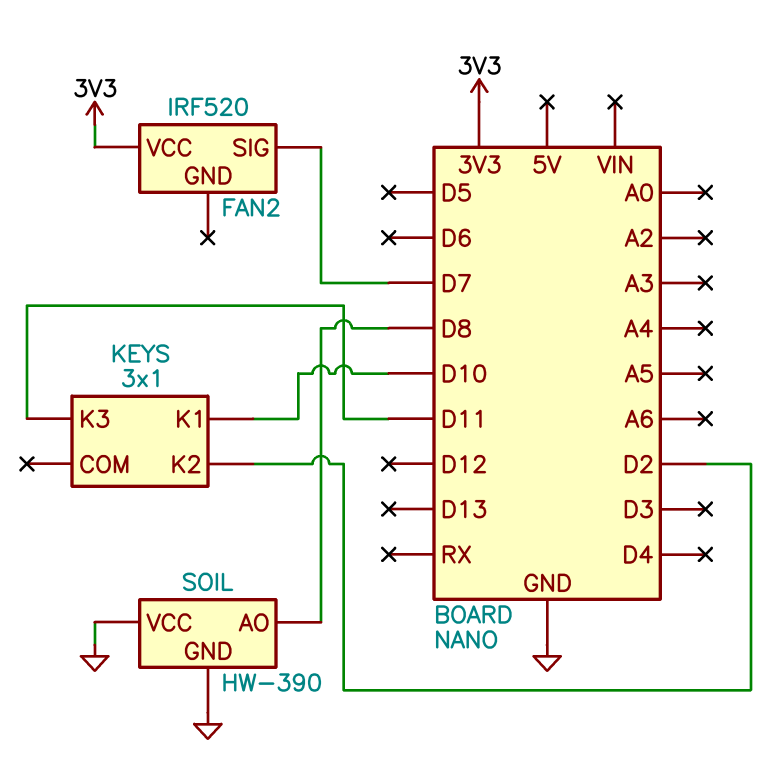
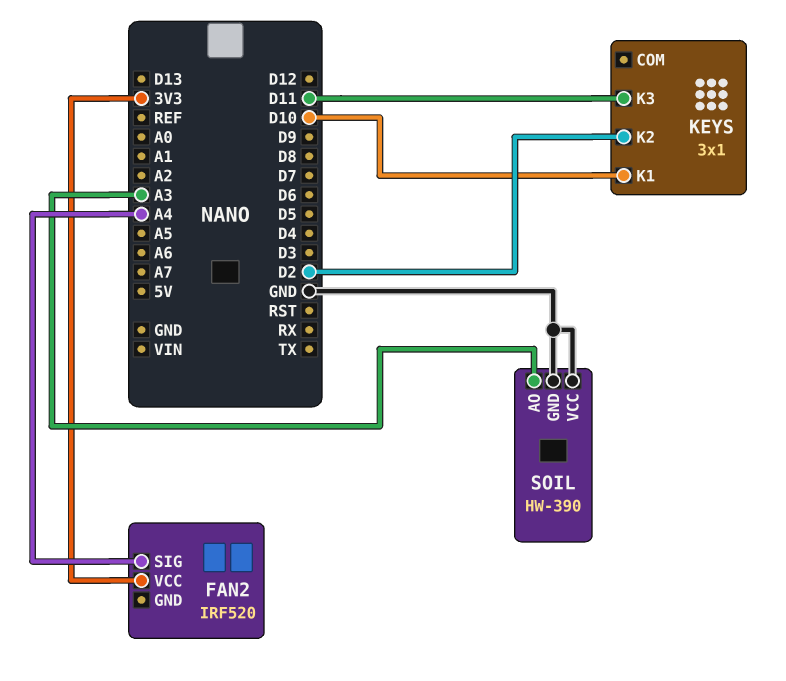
FAN2 pin SIG: D7 -> A4
SOIL pin AO: D8 -> A3

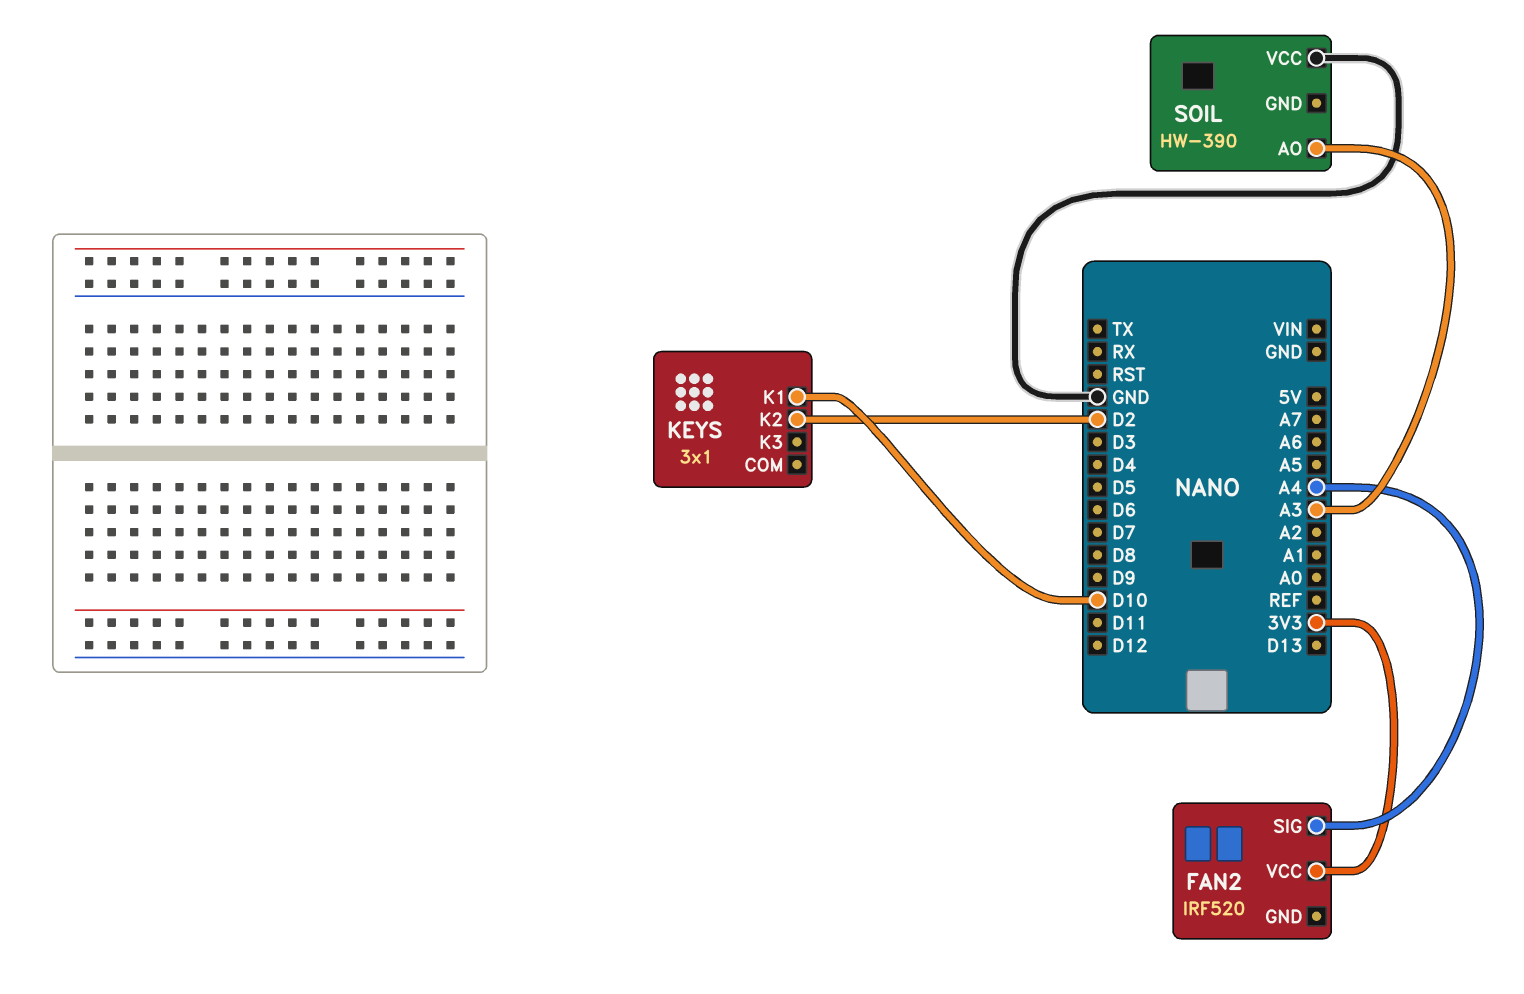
KEYS pin K3: D11 -> none
SOIL pin GND: GND -> none

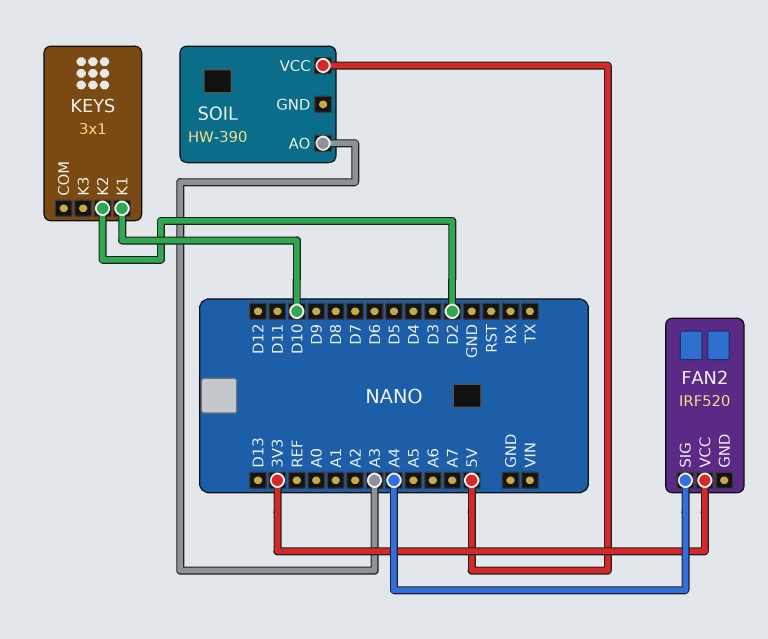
SOIL pin VCC: GND -> 5V

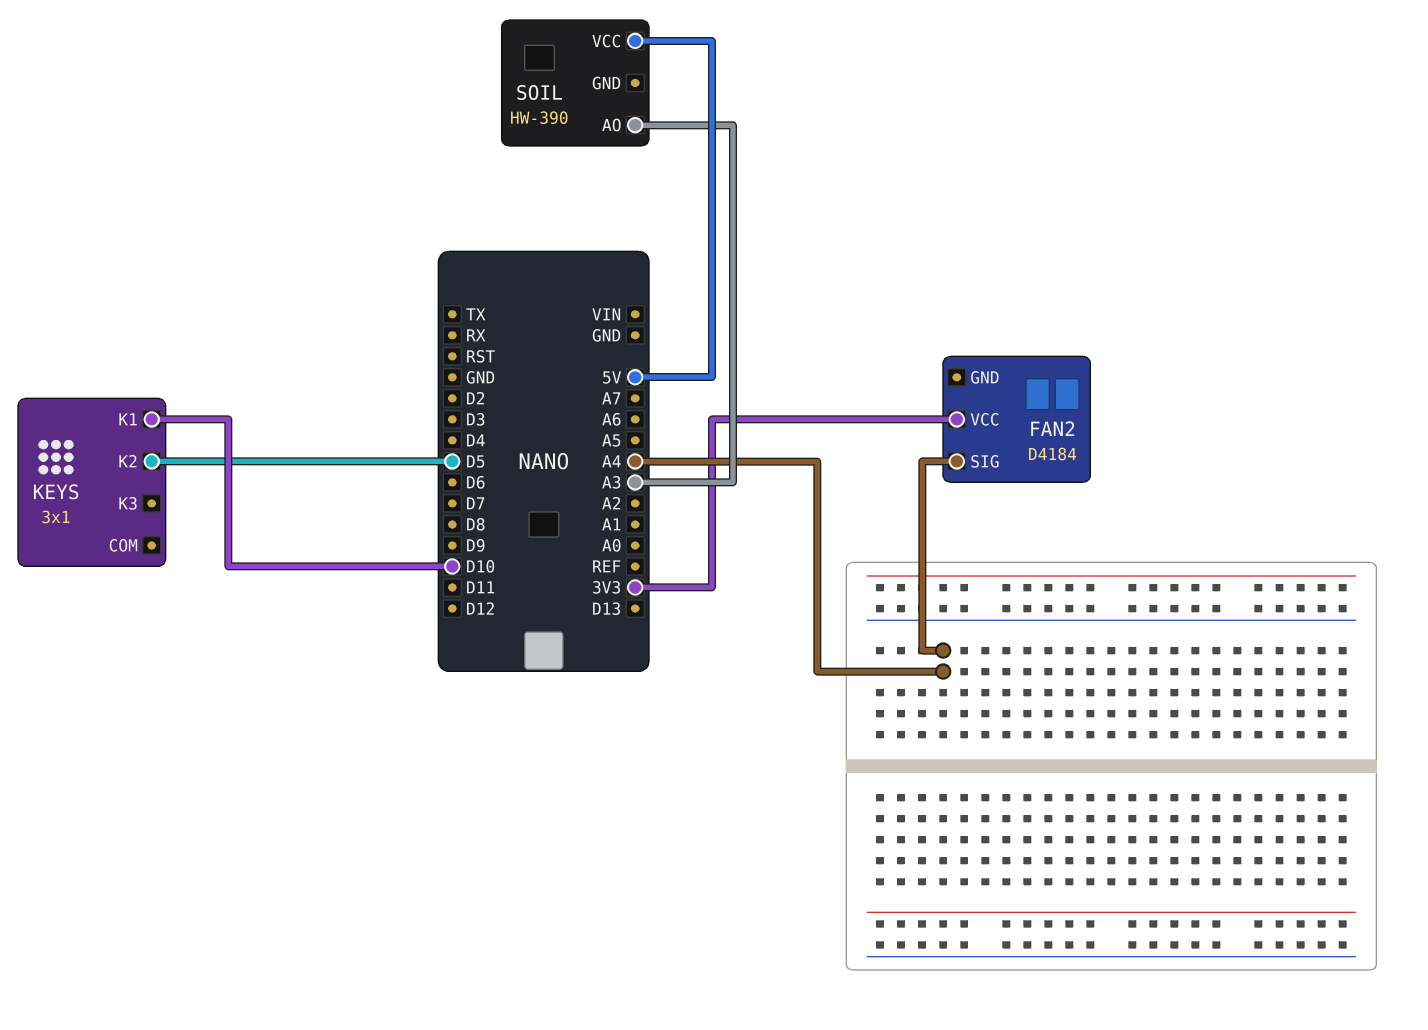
FAN2: IRF520 -> D4184
KEYS pin K2: D2 -> D5

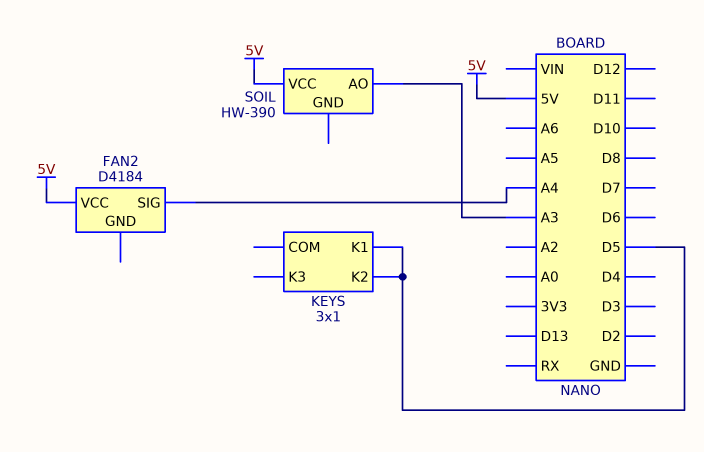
FAN2 pin VCC: 3V3 -> 5V
KEYS pin K1: D10 -> D5

